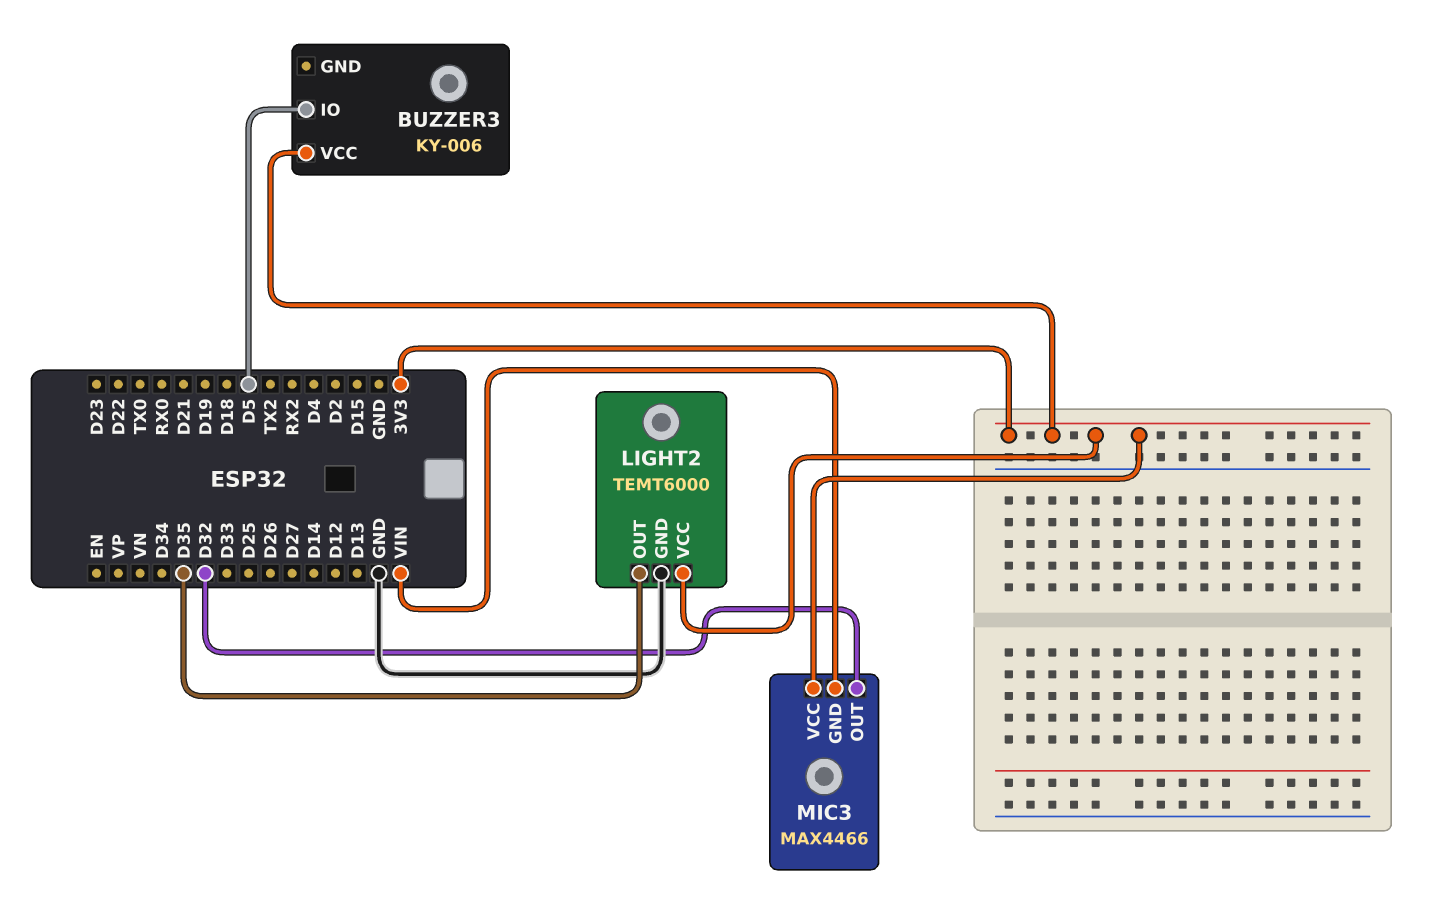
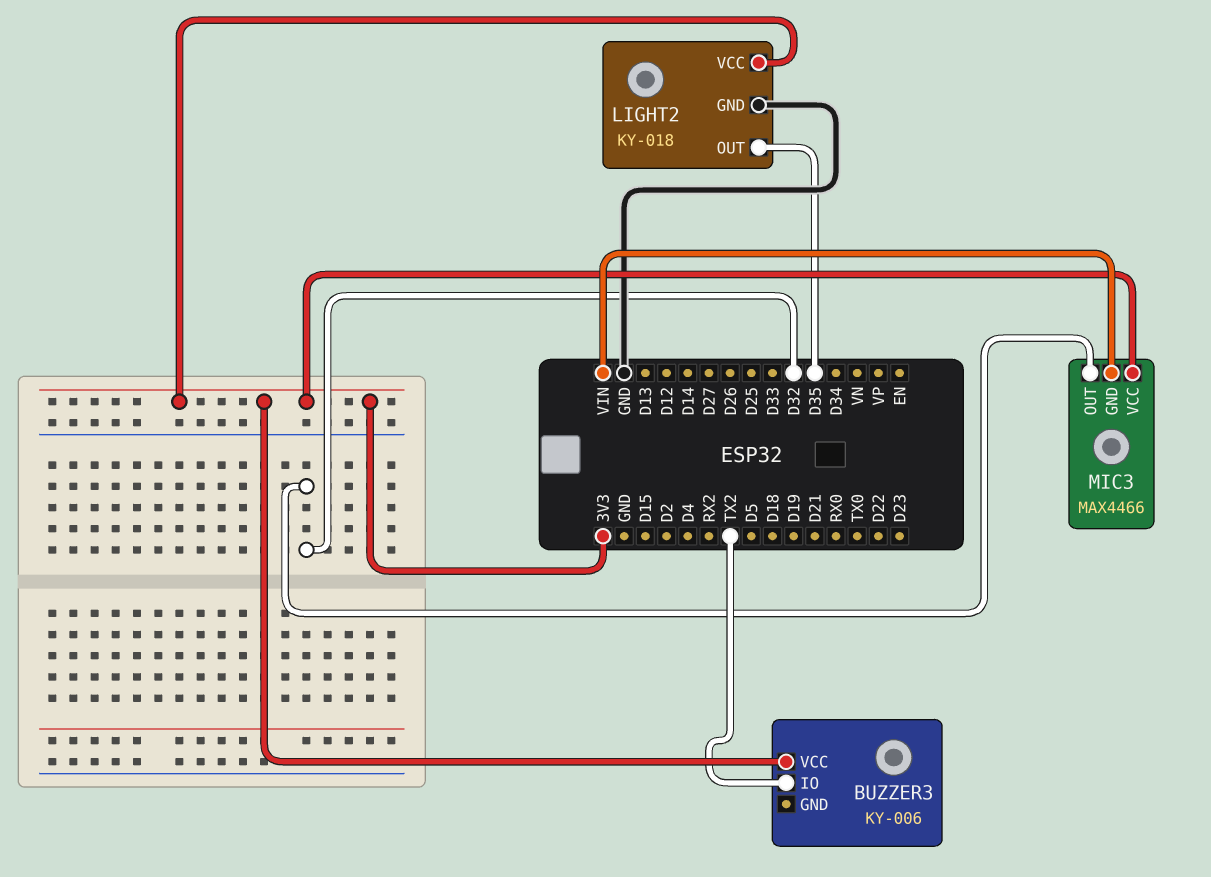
BUZZER3 pin IO: D5 -> TX2
LIGHT2: TEMT6000 -> KY-018

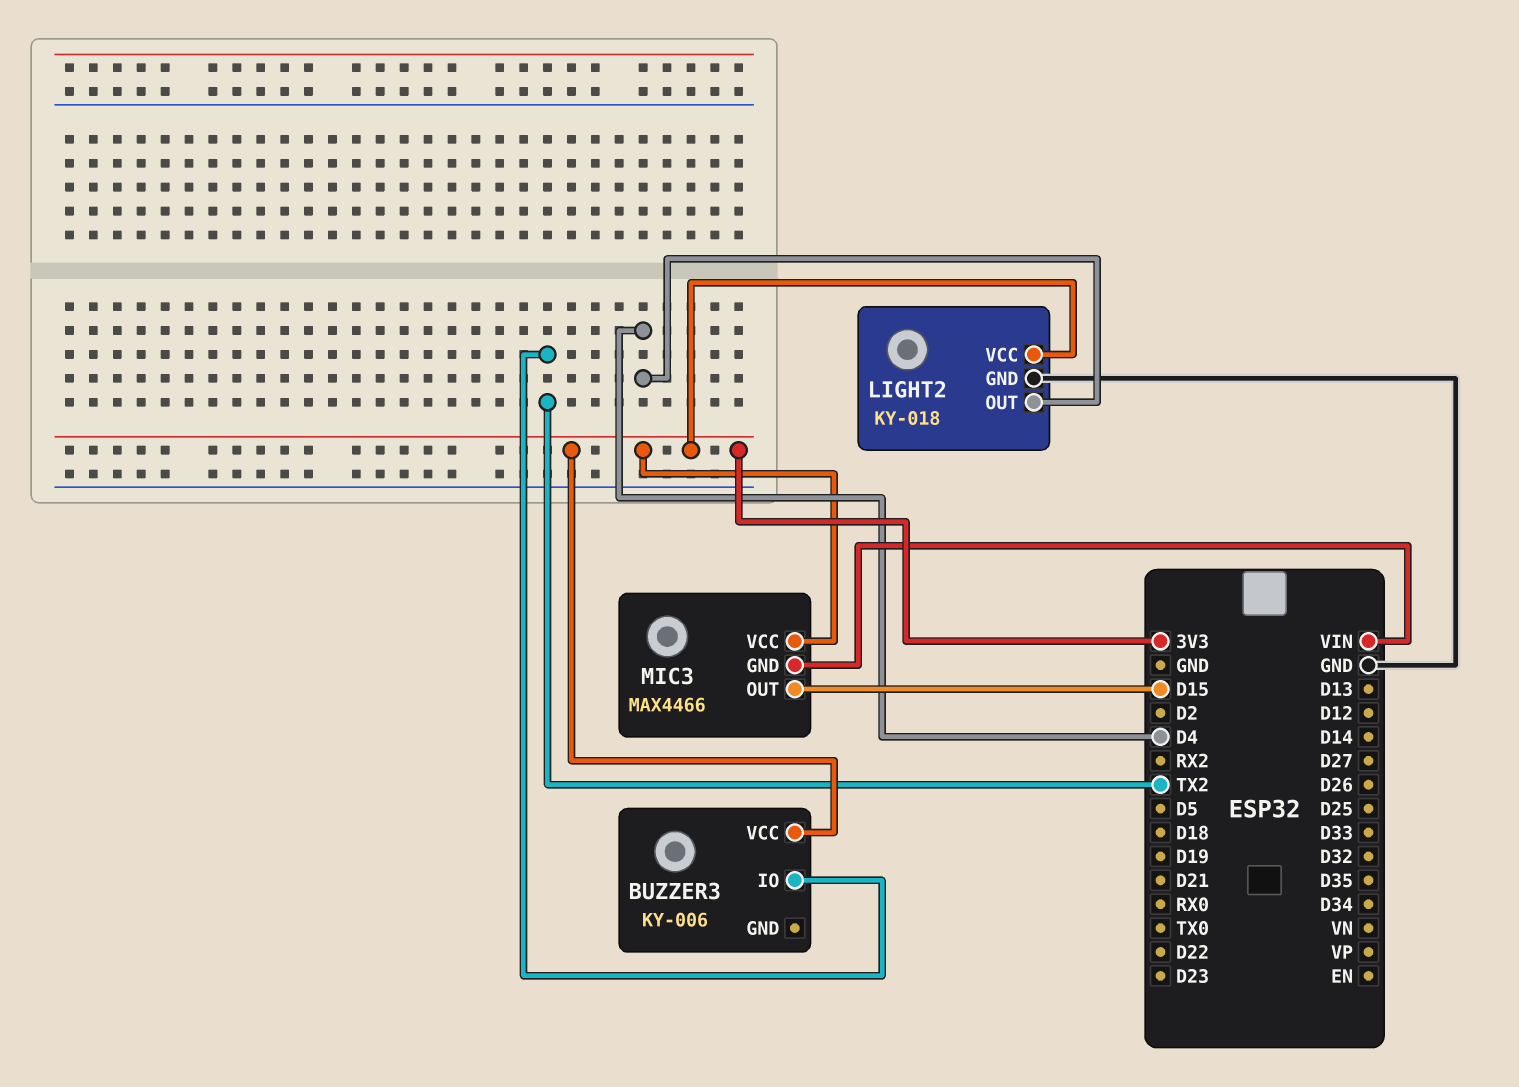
LIGHT2 pin OUT: D35 -> D4
MIC3 pin OUT: D32 -> D15

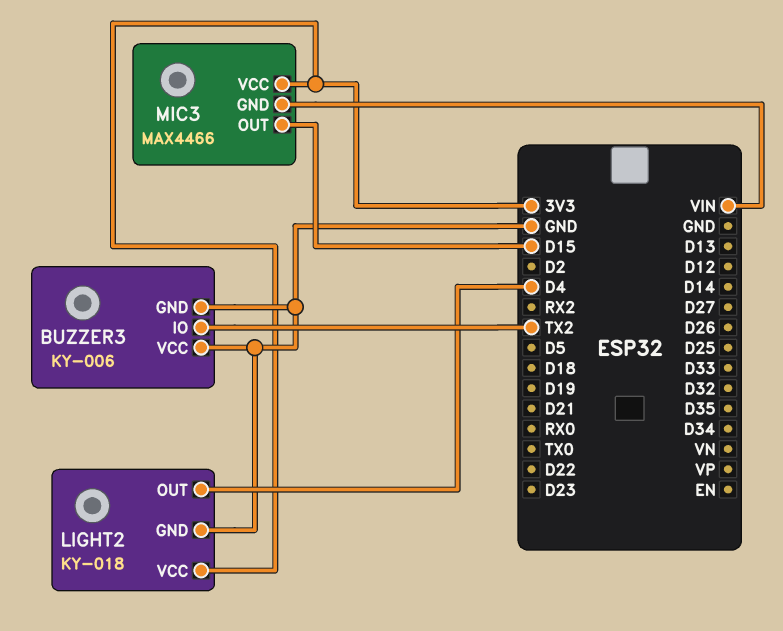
BUZZER3 pin GND: none -> GND
BUZZER3 pin VCC: 3V3 -> GND

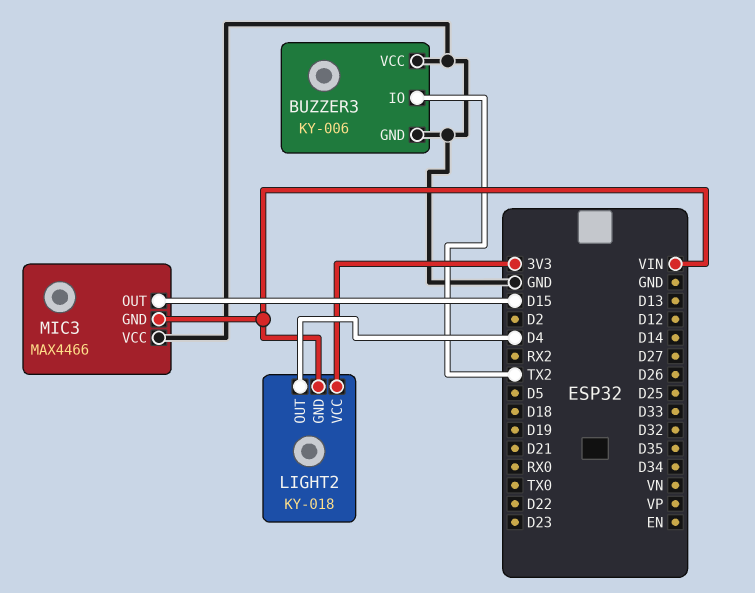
LIGHT2 pin GND: GND -> VIN
MIC3 pin VCC: 3V3 -> GND

